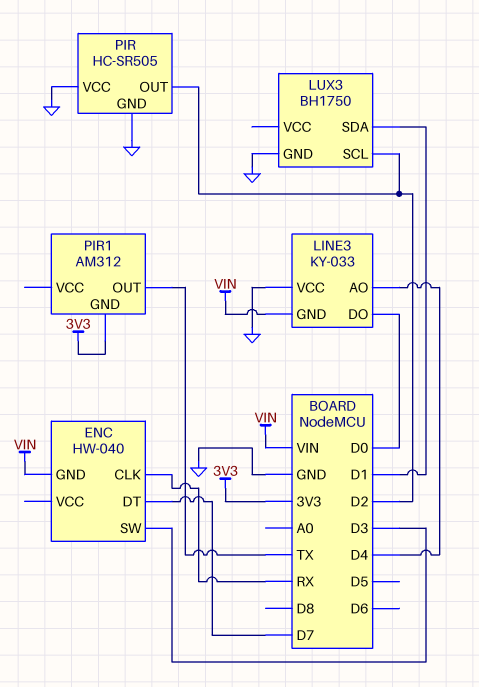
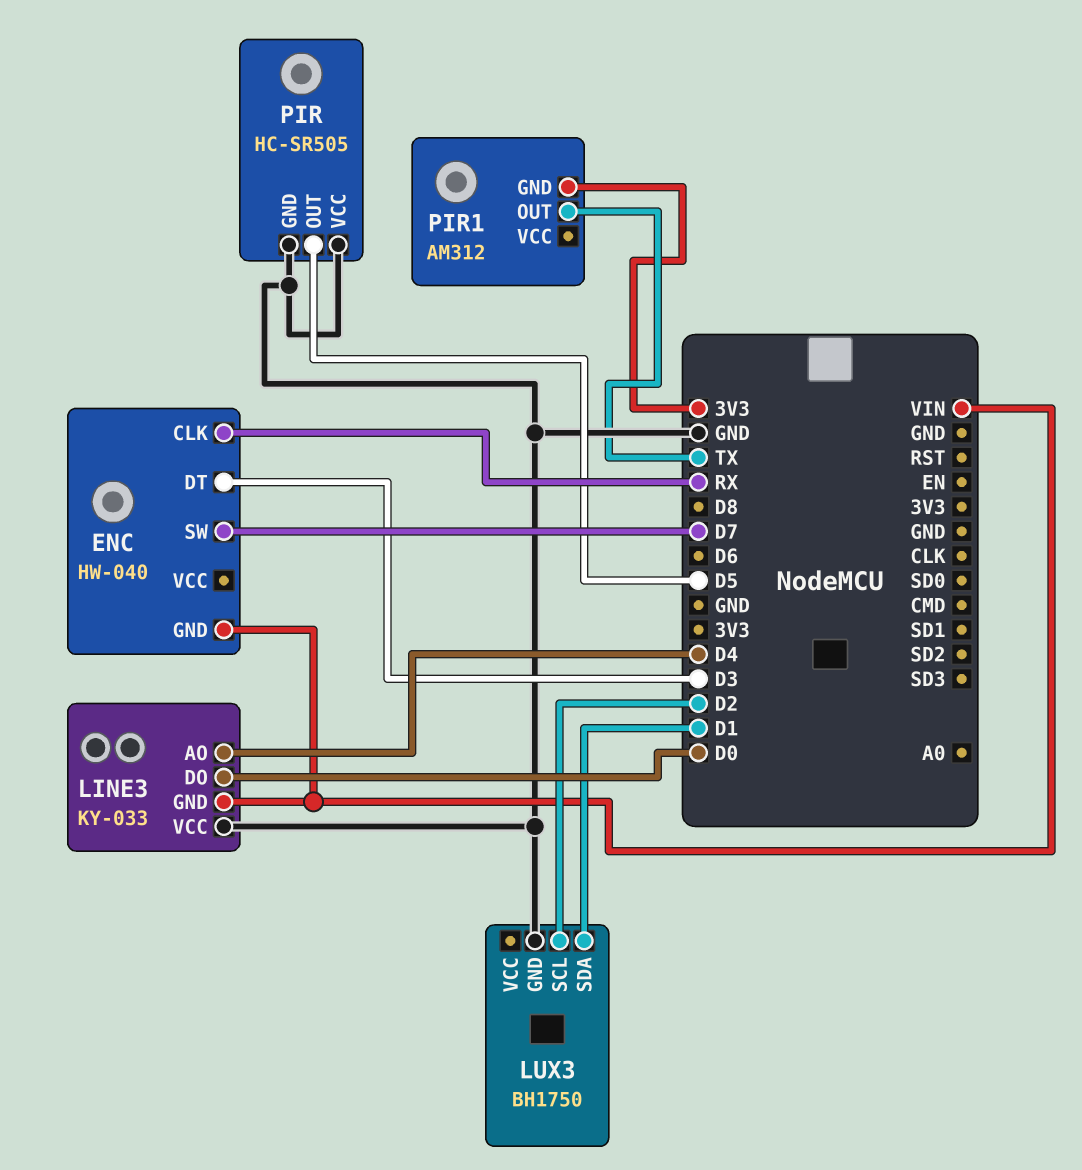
ENC pin DT: D7 -> D3
ENC pin SW: D3 -> D7
PIR pin OUT: D2 -> D5

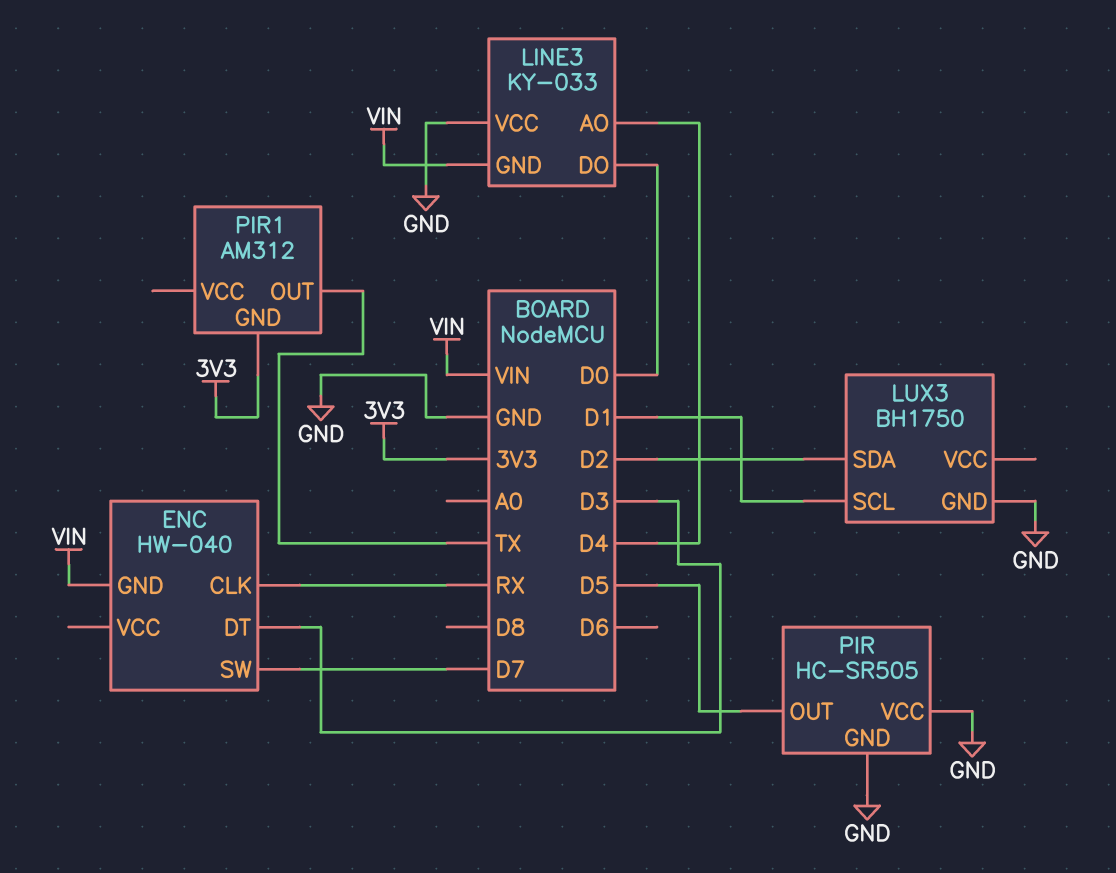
LUX3 pin SCL: D2 -> D1
LUX3 pin SDA: D1 -> D2

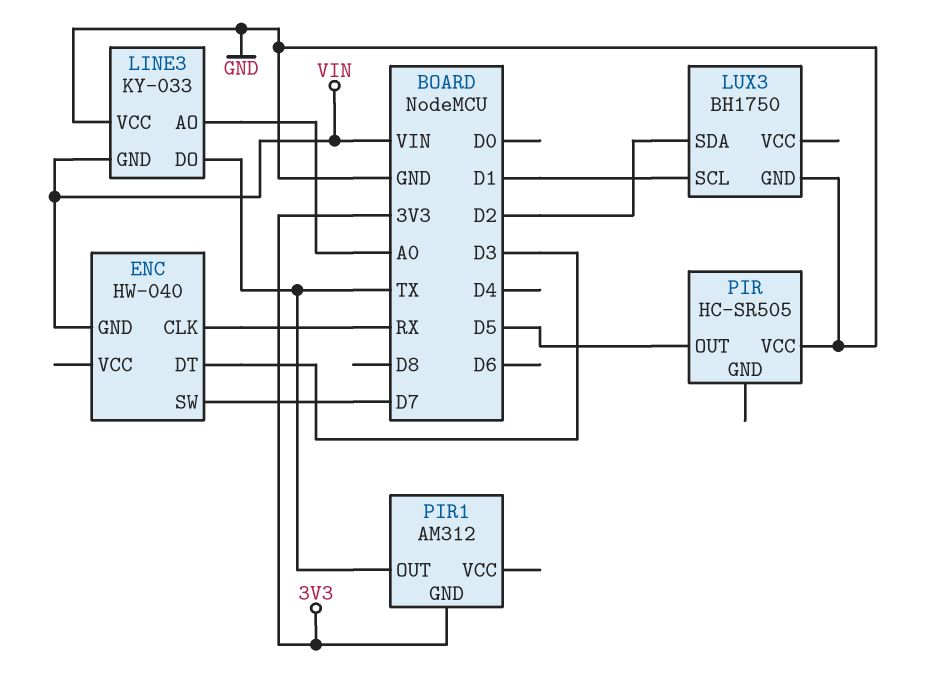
LINE3 pin AO: D4 -> A0
LINE3 pin DO: D0 -> TX
PIR pin GND: GND -> none

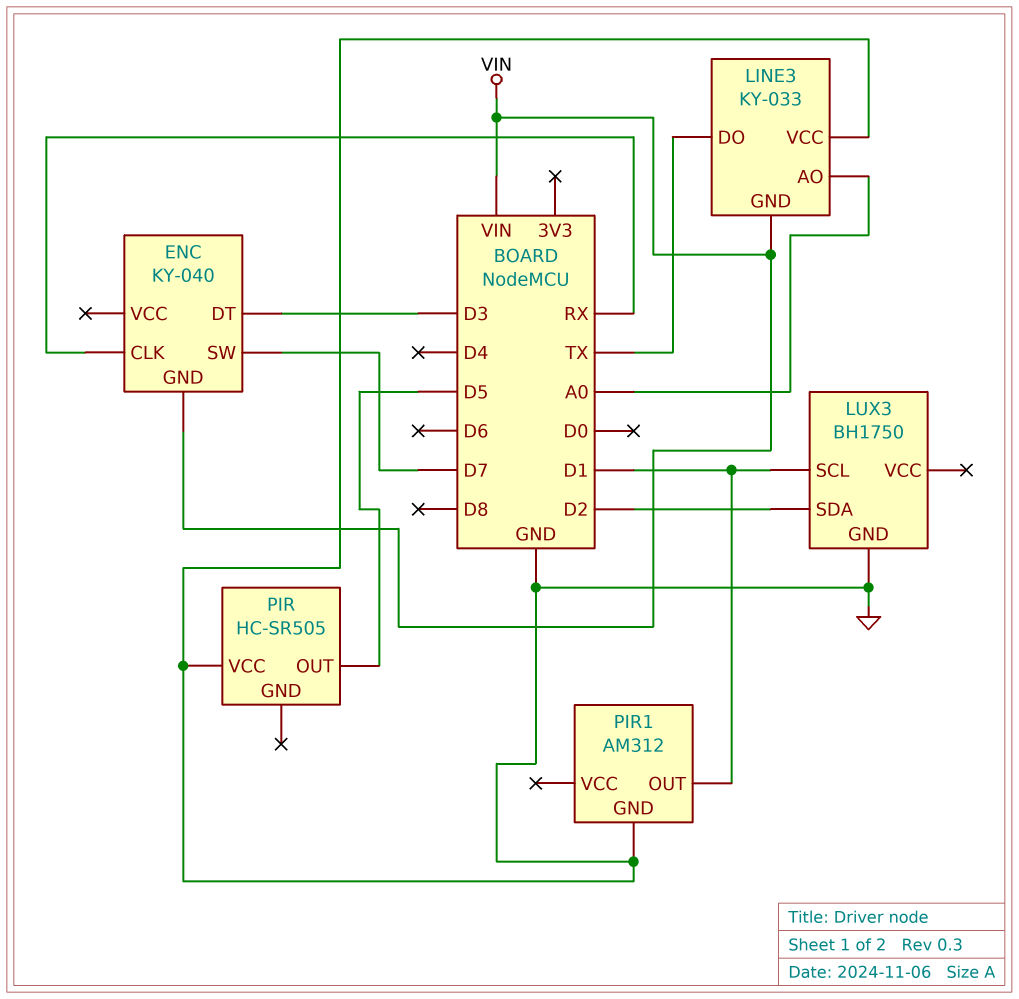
ENC: HW-040 -> KY-040
PIR1 pin GND: 3V3 -> GND
PIR1 pin OUT: TX -> D1

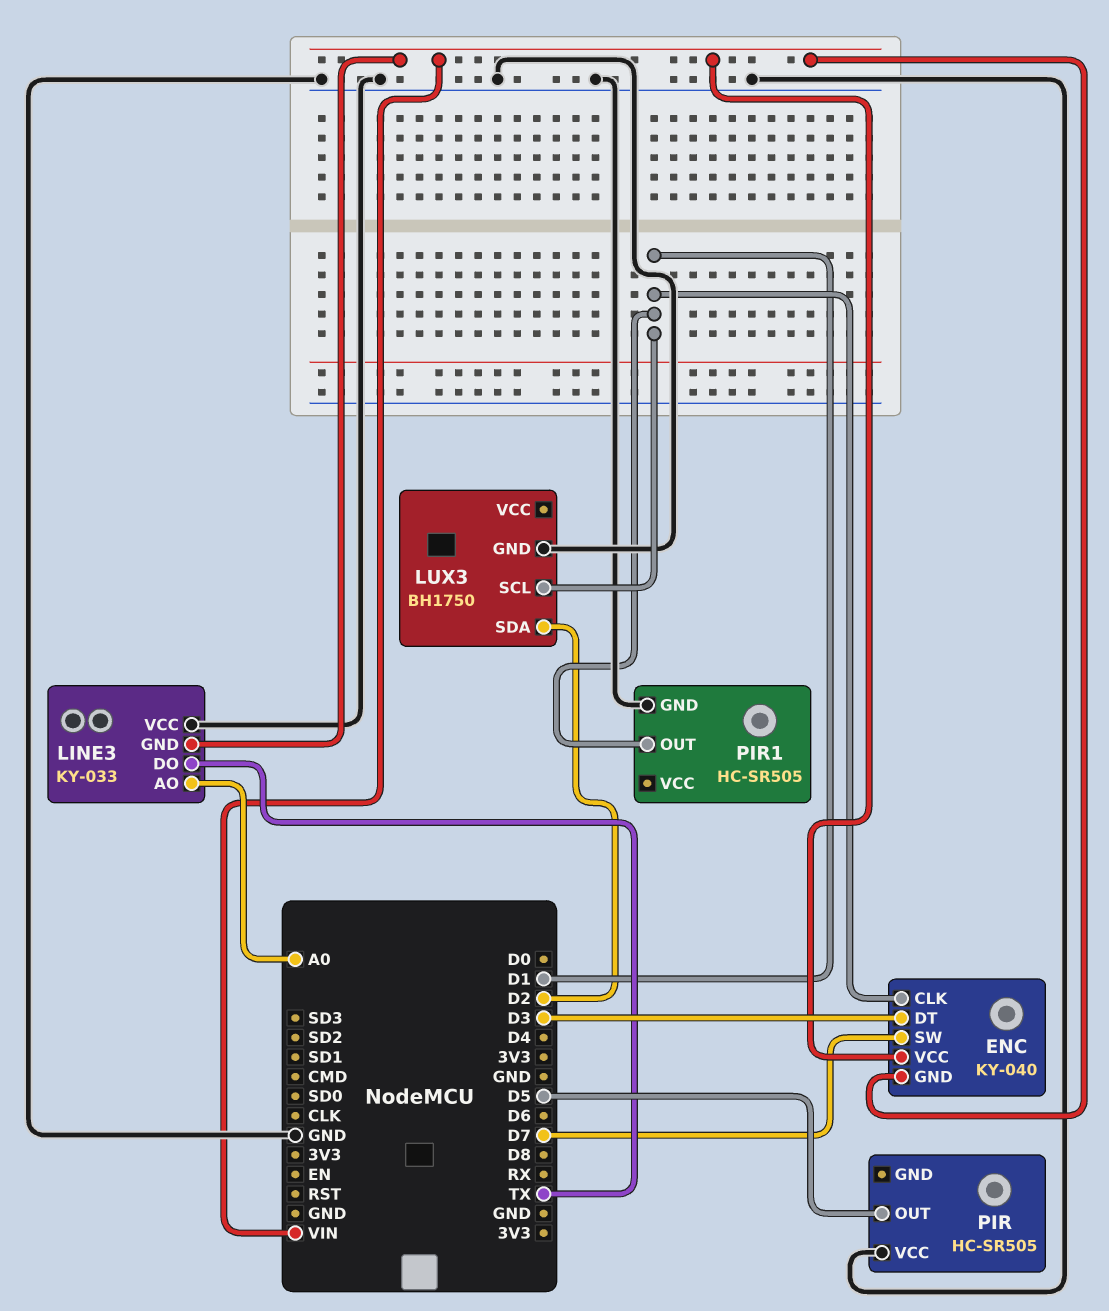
ENC pin CLK: RX -> D1
ENC pin VCC: none -> VIN
PIR1: AM312 -> HC-SR505

